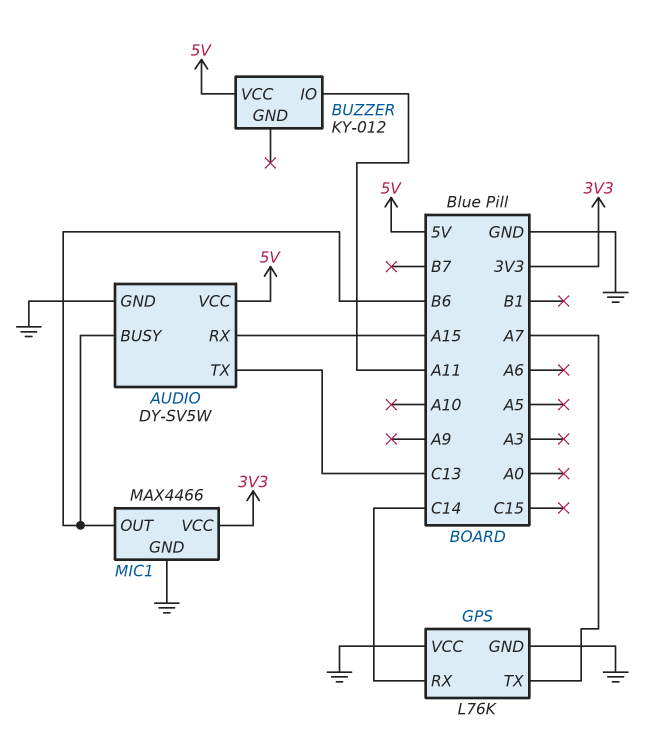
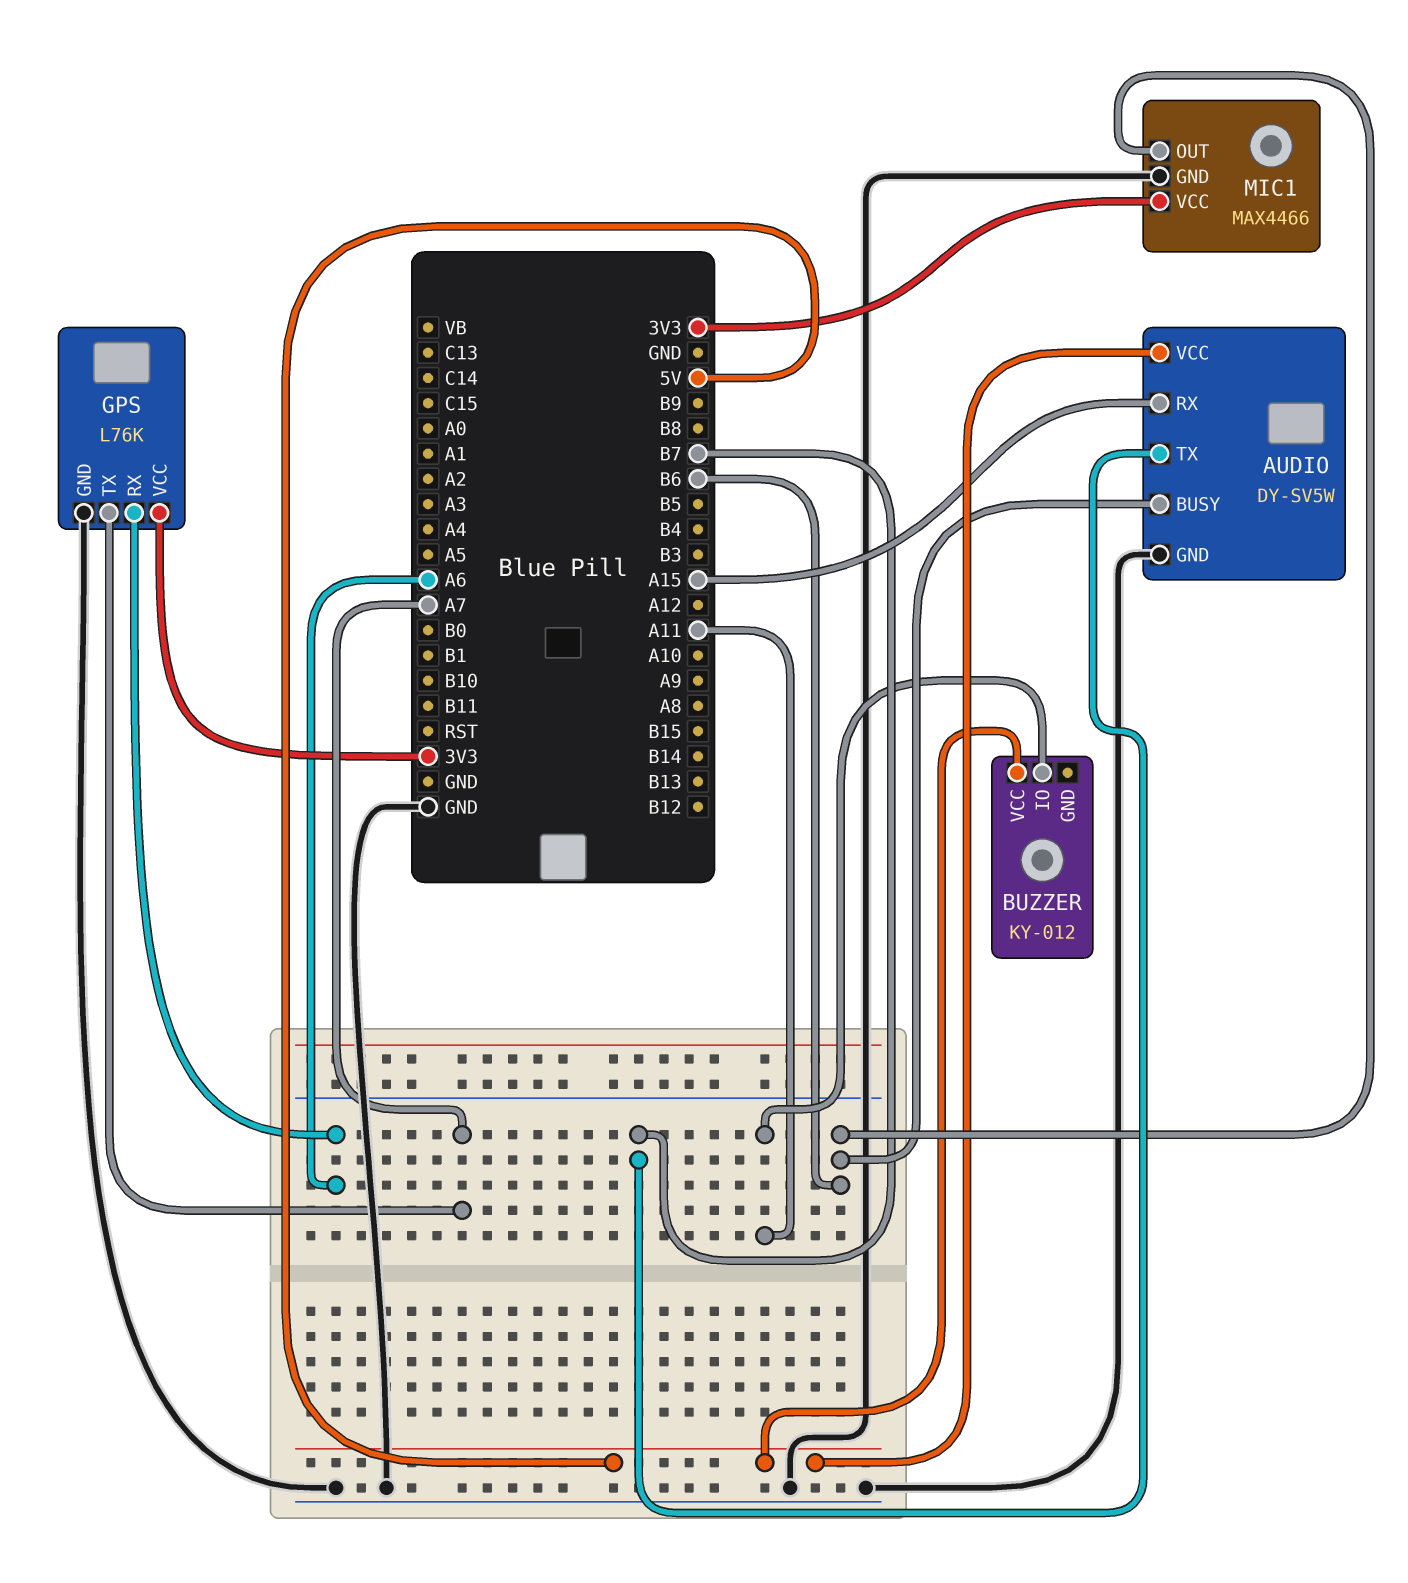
AUDIO pin TX: C13 -> B7
GPS pin RX: C14 -> A6
GPS pin VCC: GND -> 3V3

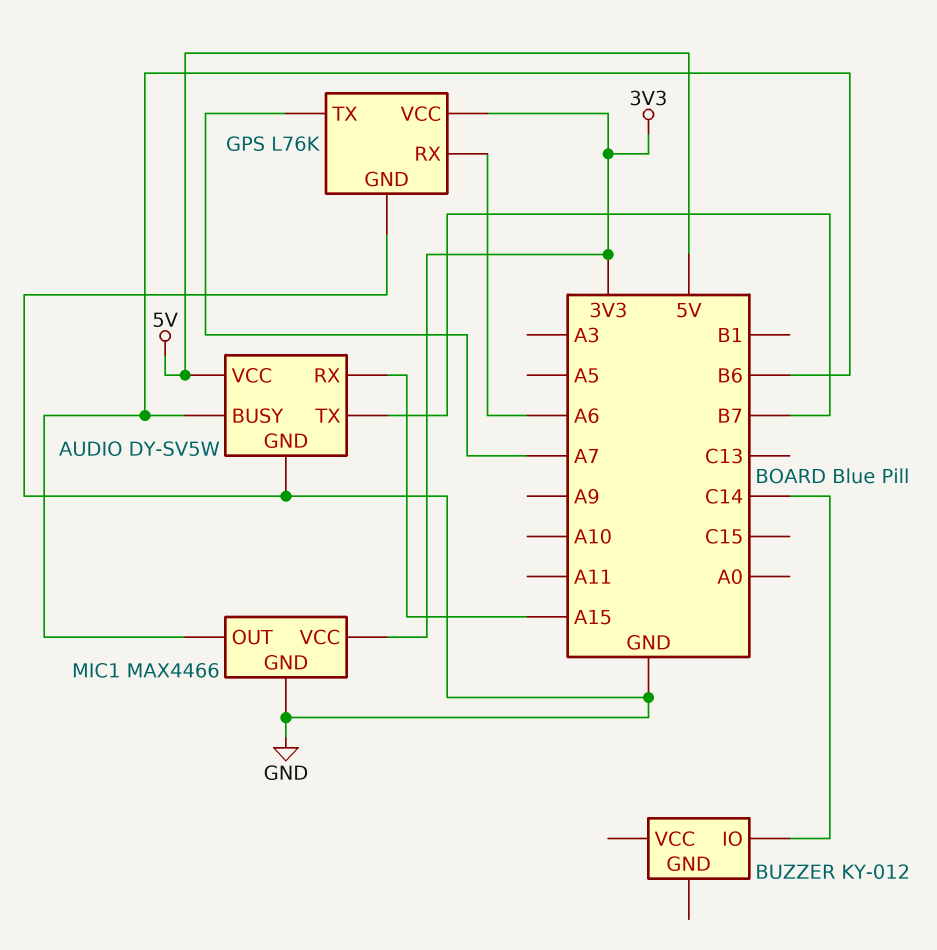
BUZZER pin IO: A11 -> C14
BUZZER pin VCC: 5V -> none

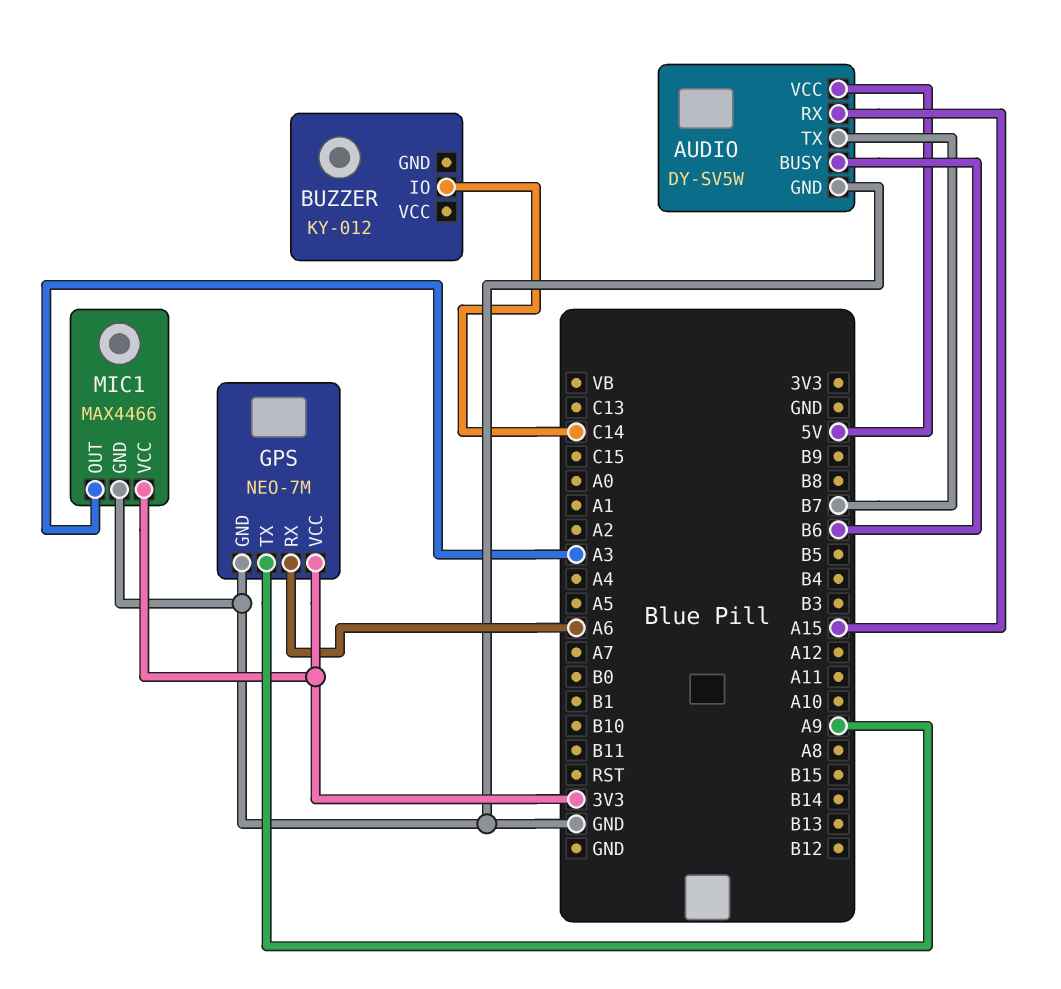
GPS: L76K -> NEO-7M
GPS pin TX: A7 -> A9
MIC1 pin OUT: B6 -> A3

